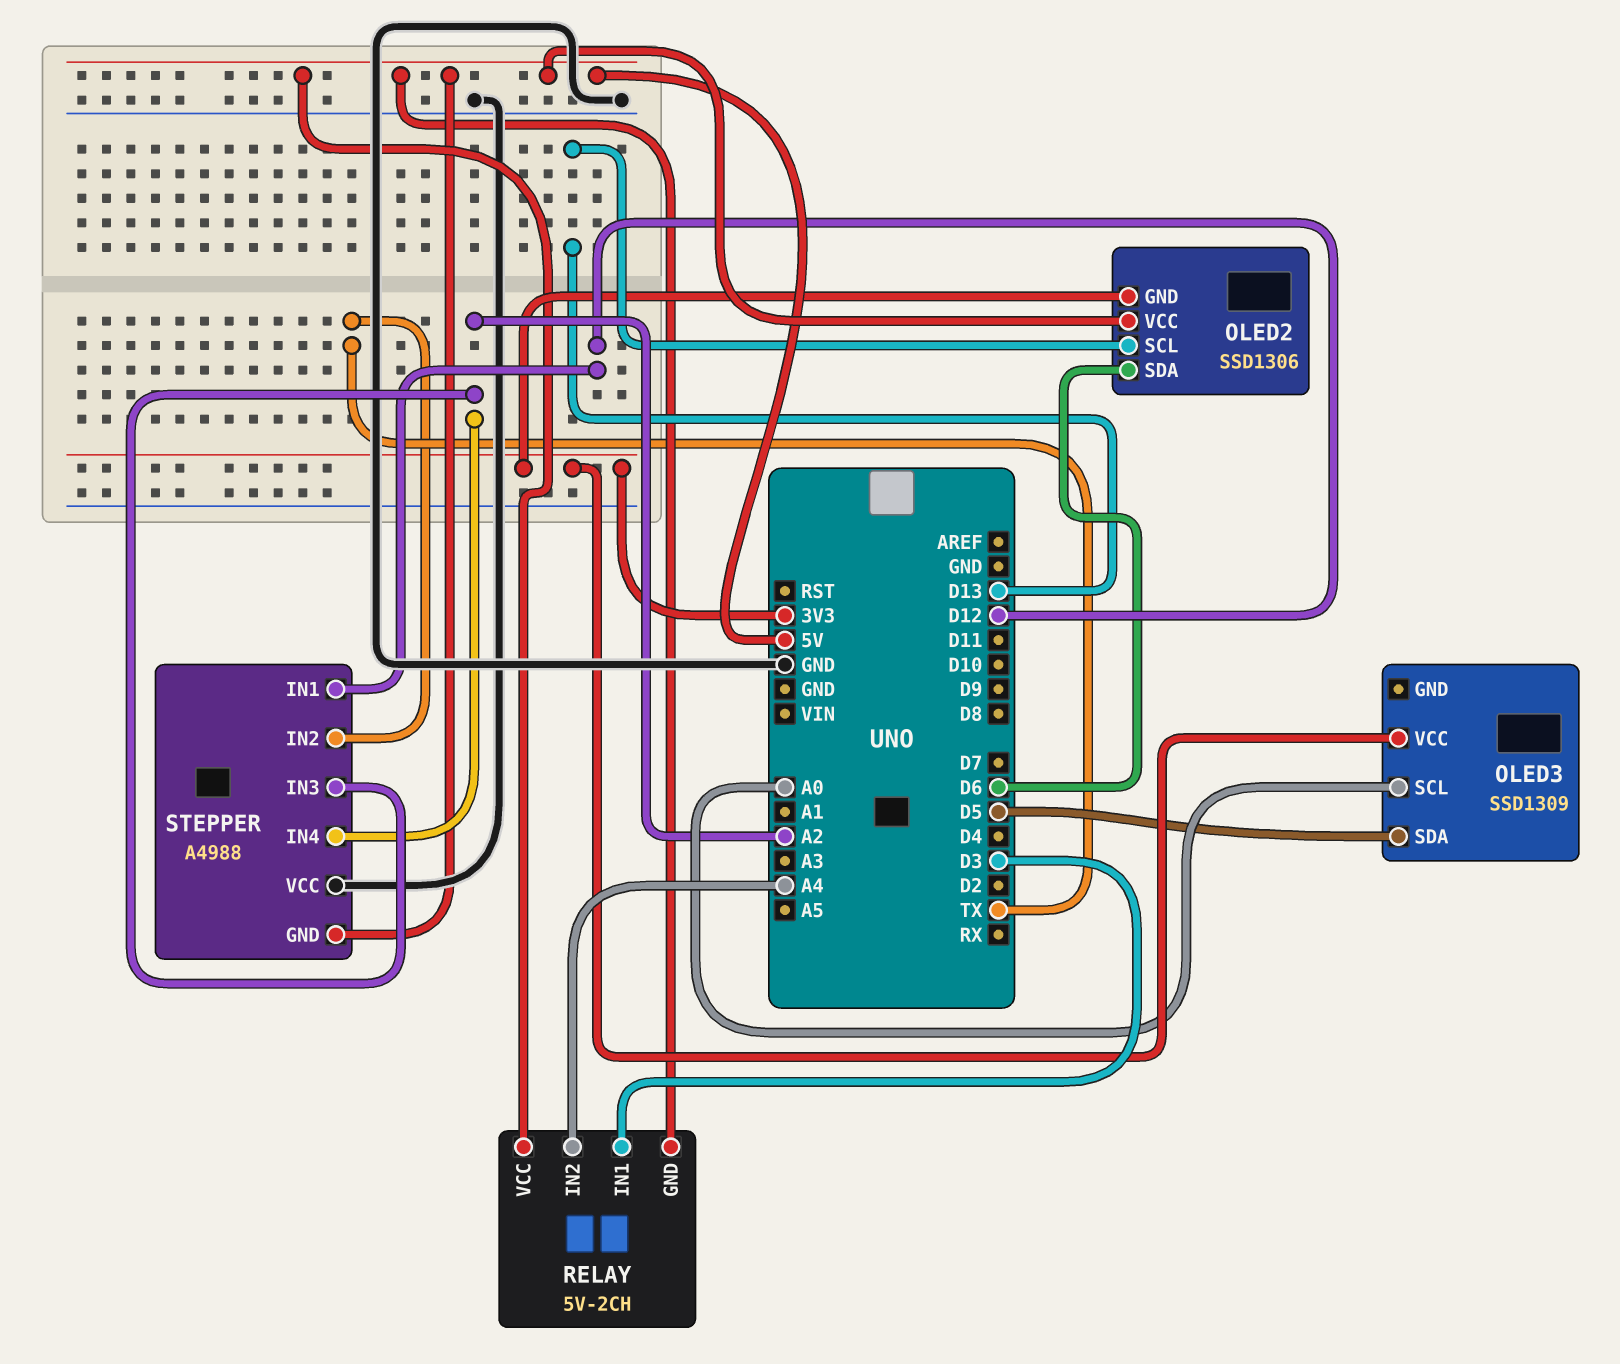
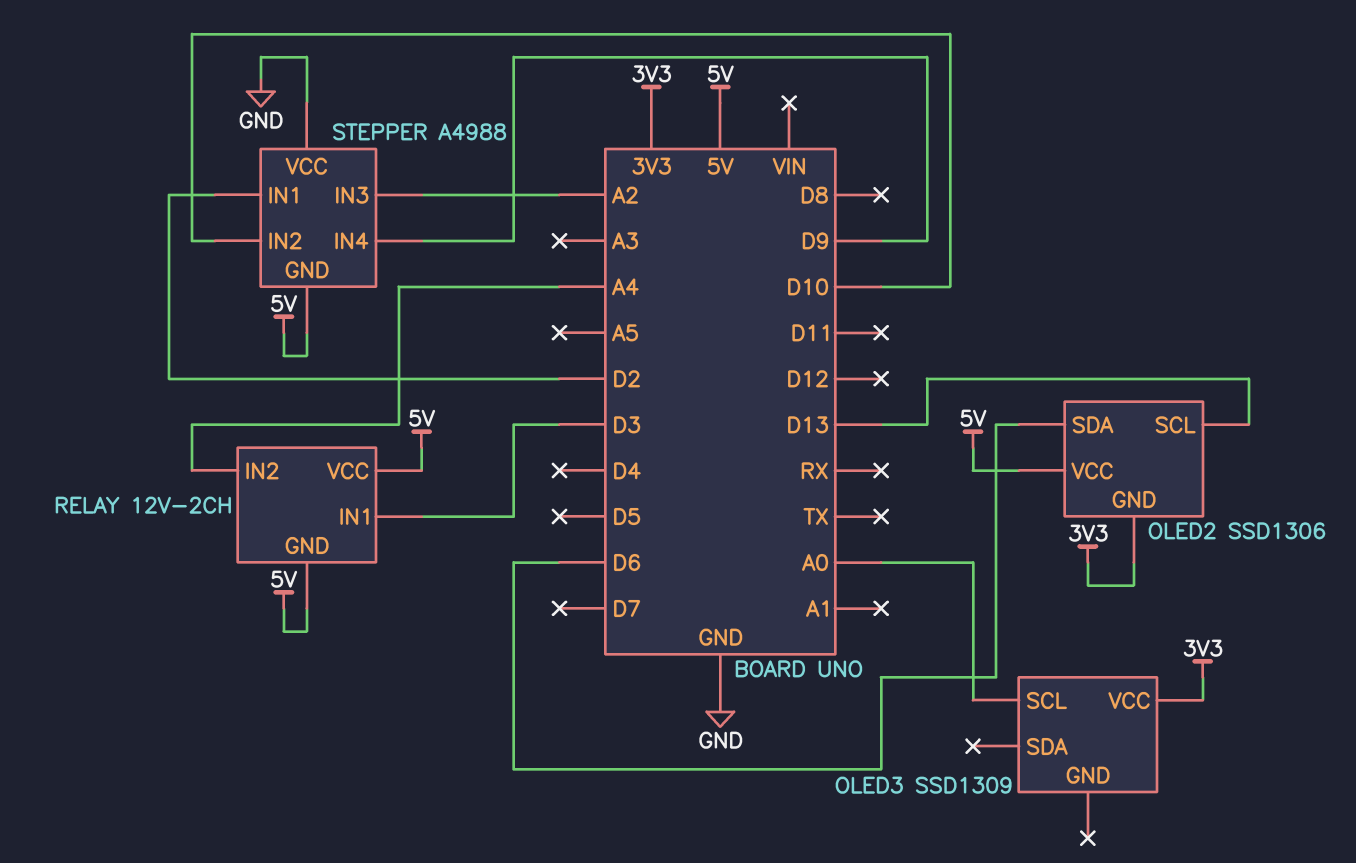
OLED3 pin SDA: D5 -> none
RELAY: 5V-2CH -> 12V-2CH
STEPPER pin IN1: D12 -> D2
STEPPER pin IN2: TX -> D10
STEPPER pin IN4: A2 -> D9

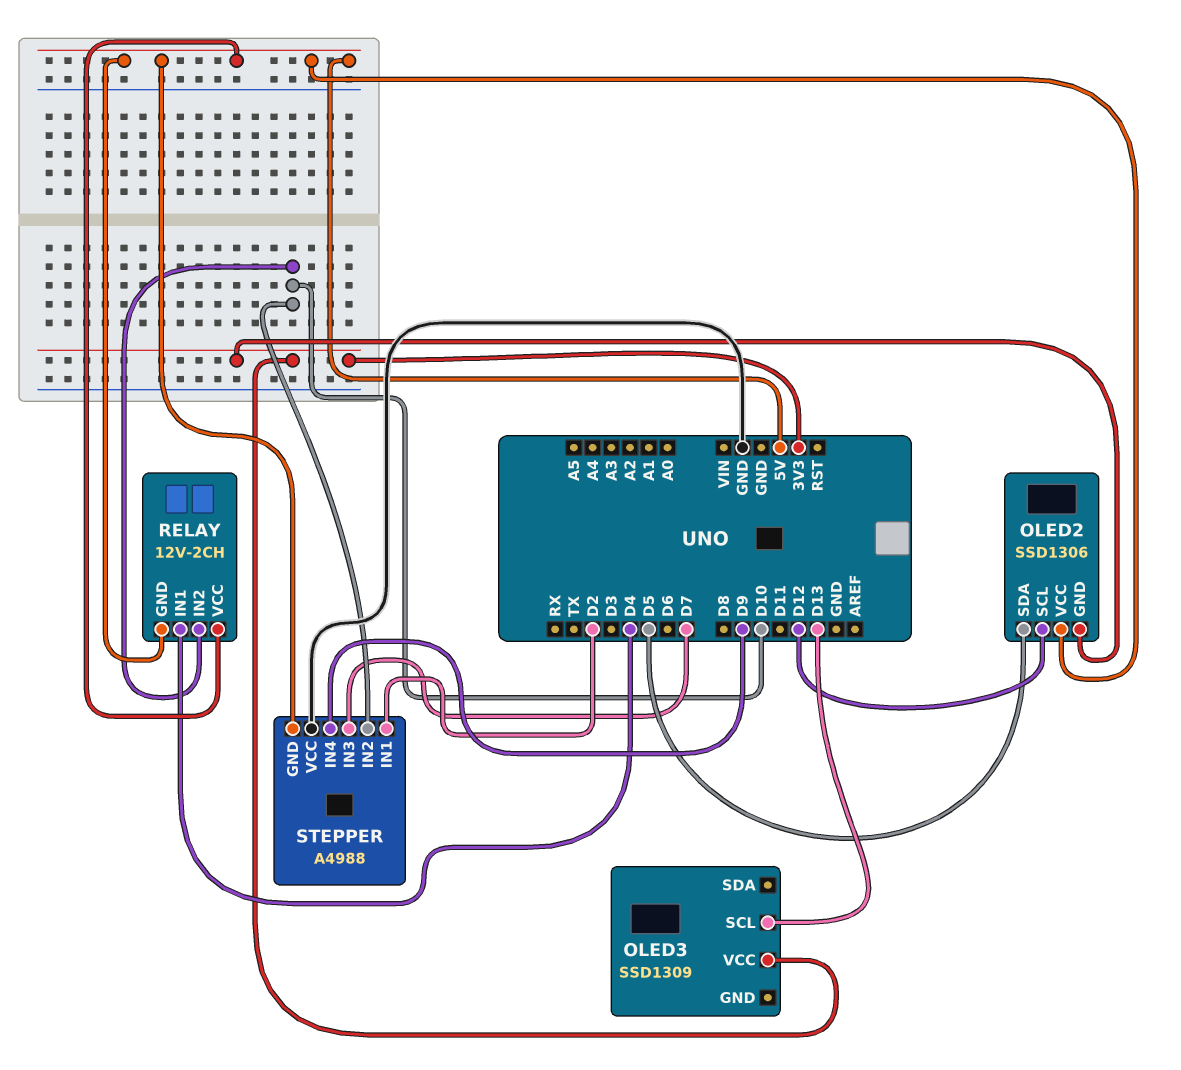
OLED2 pin SCL: D13 -> D12
OLED2 pin SDA: D6 -> D5
OLED3 pin SCL: A0 -> D13
RELAY pin IN1: D3 -> D4
RELAY pin IN2: A4 -> D10
STEPPER pin IN3: A2 -> D7

